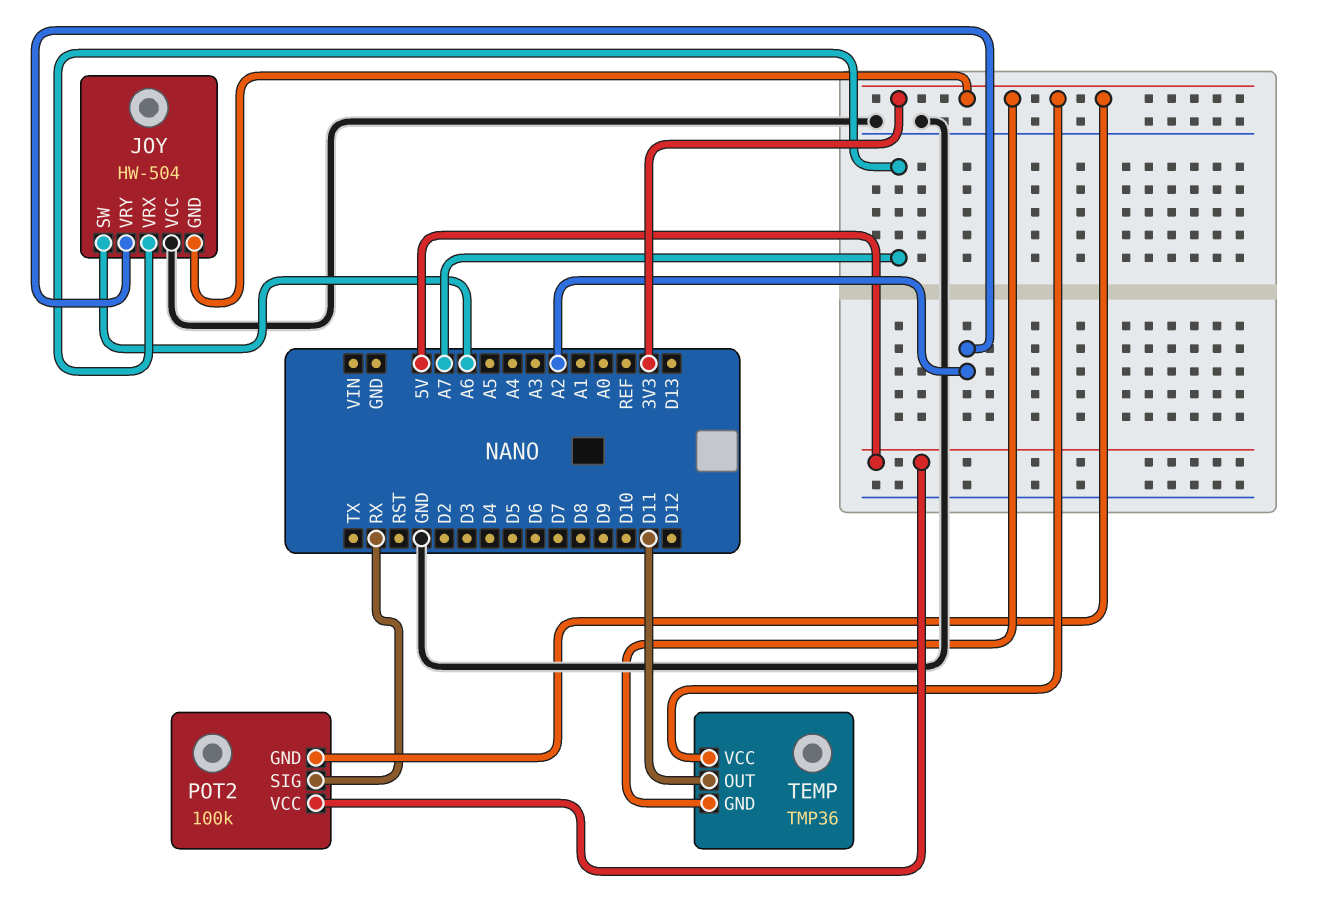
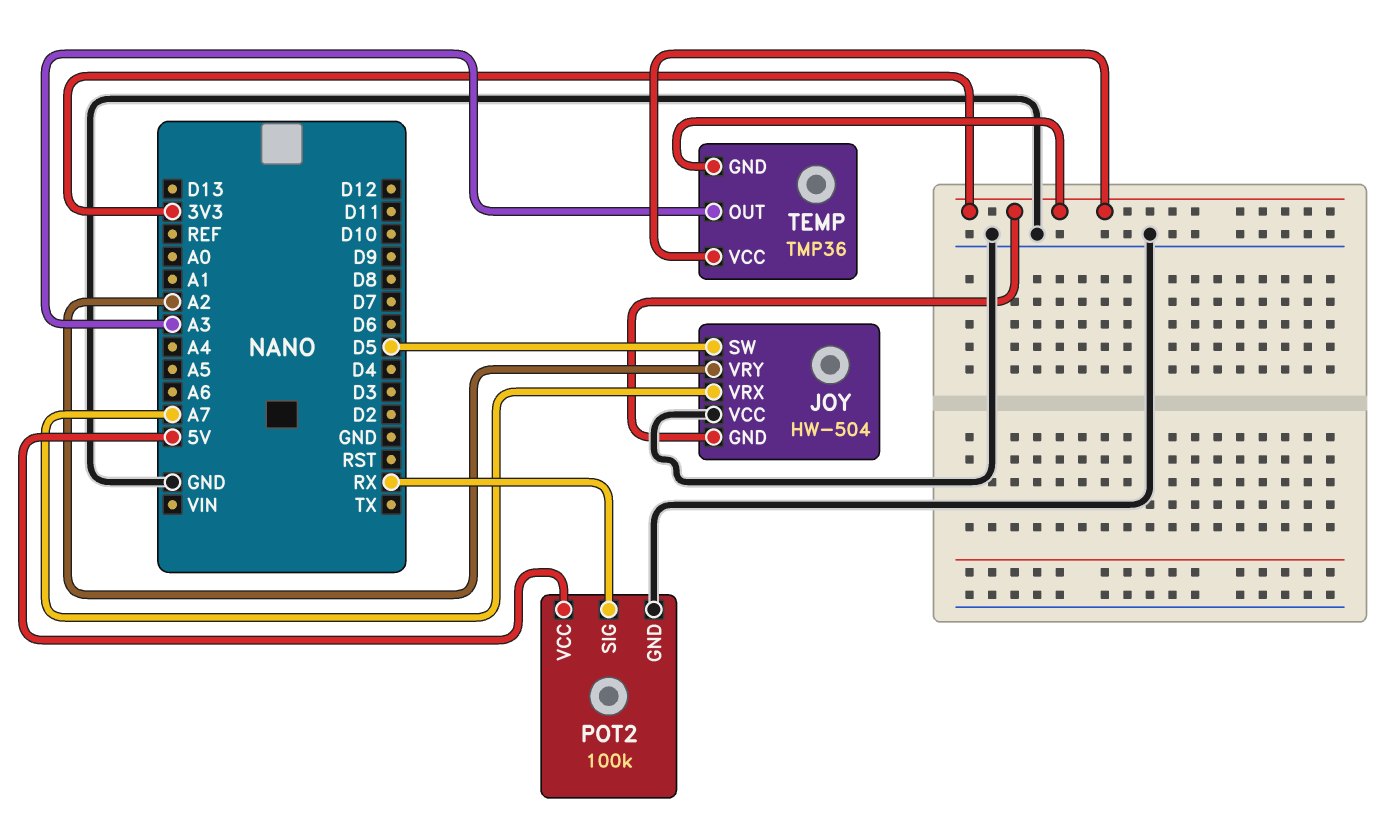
JOY pin SW: A6 -> D5
POT2 pin GND: 3V3 -> GND
TEMP pin OUT: D11 -> A3

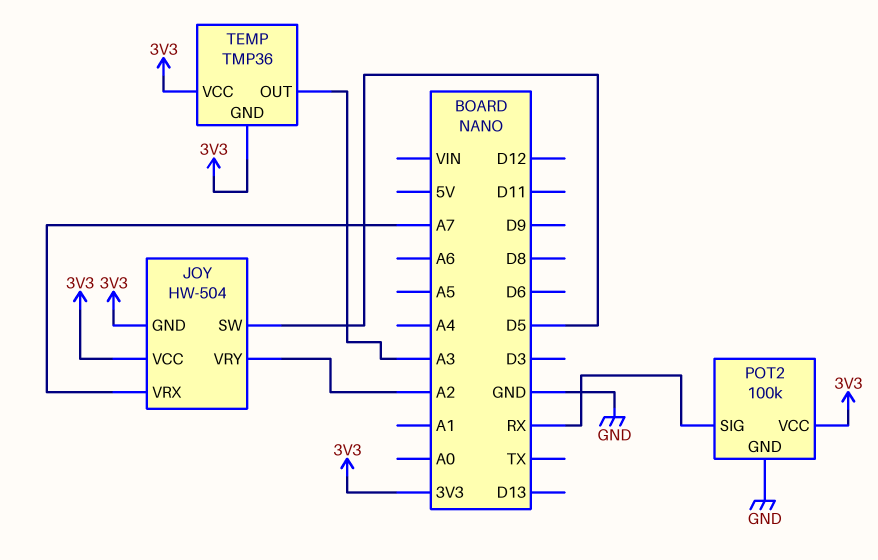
JOY pin VCC: GND -> 3V3
POT2 pin VCC: 5V -> 3V3

